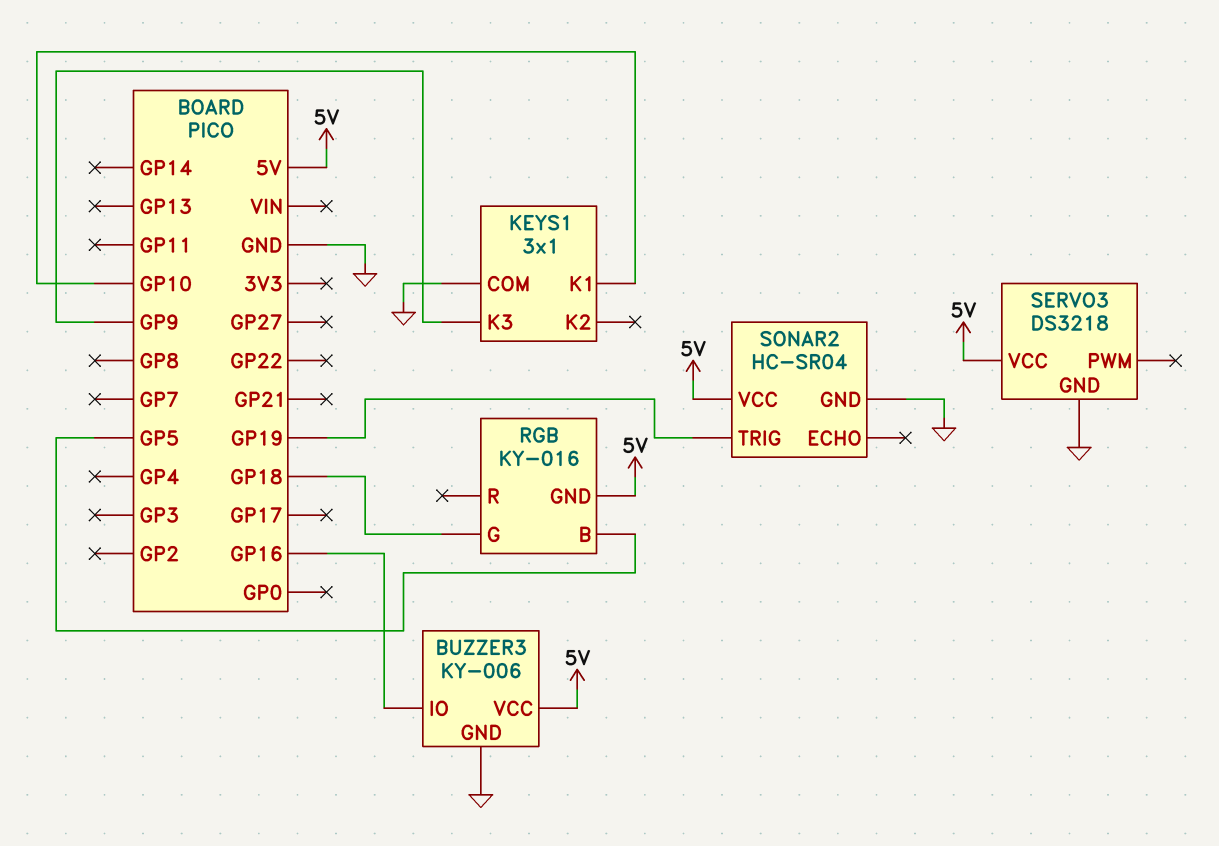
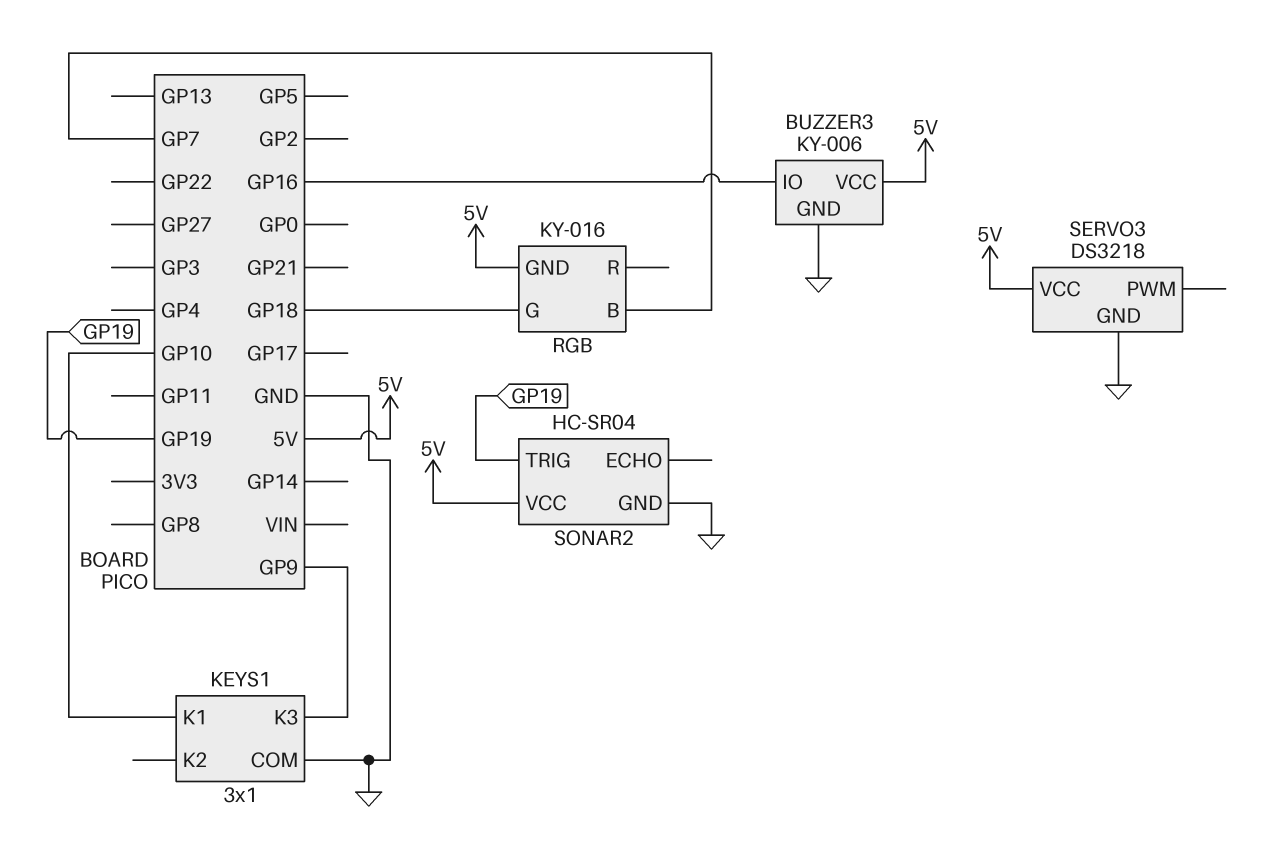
RGB pin B: GP5 -> GP7

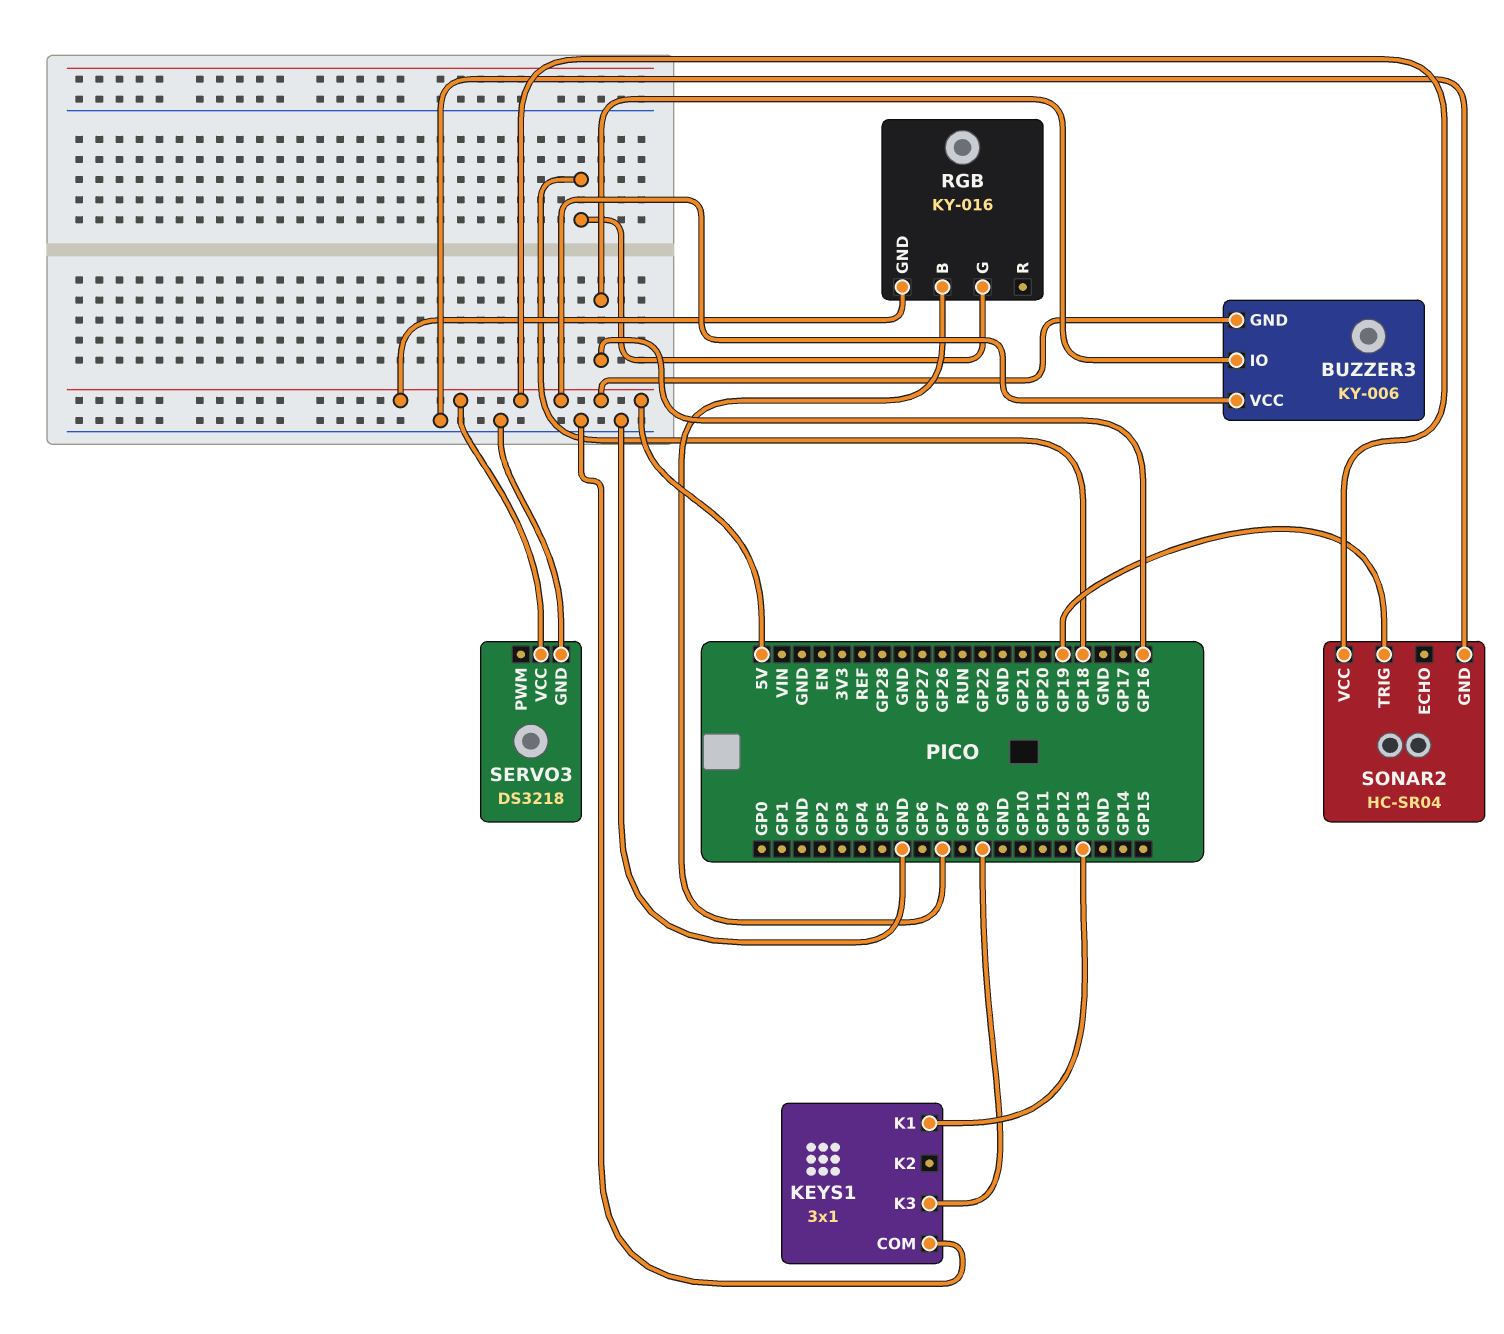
BUZZER3 pin GND: GND -> 5V
KEYS1 pin K1: GP10 -> GP13

